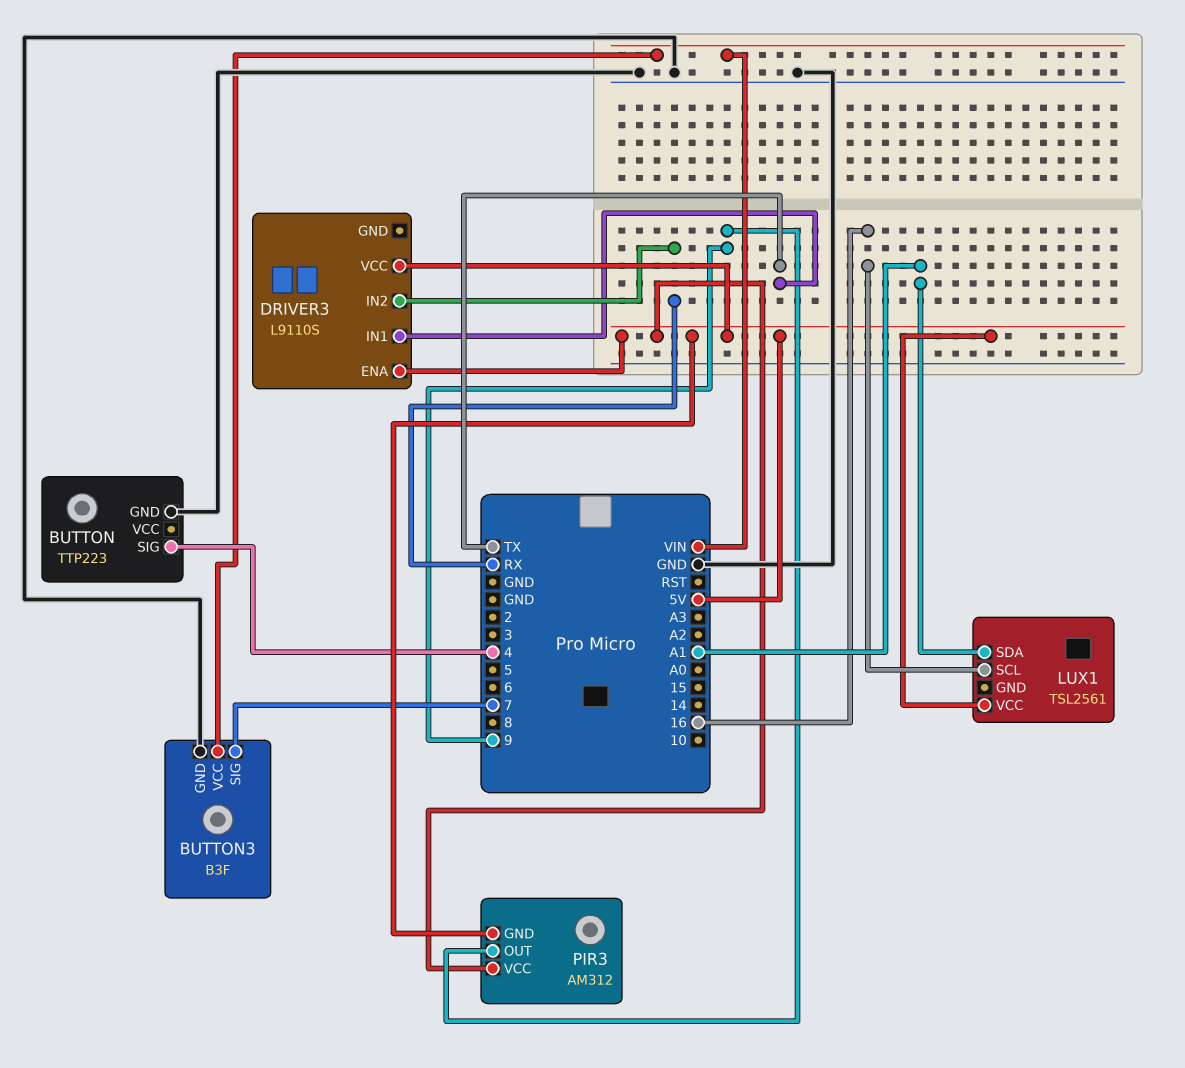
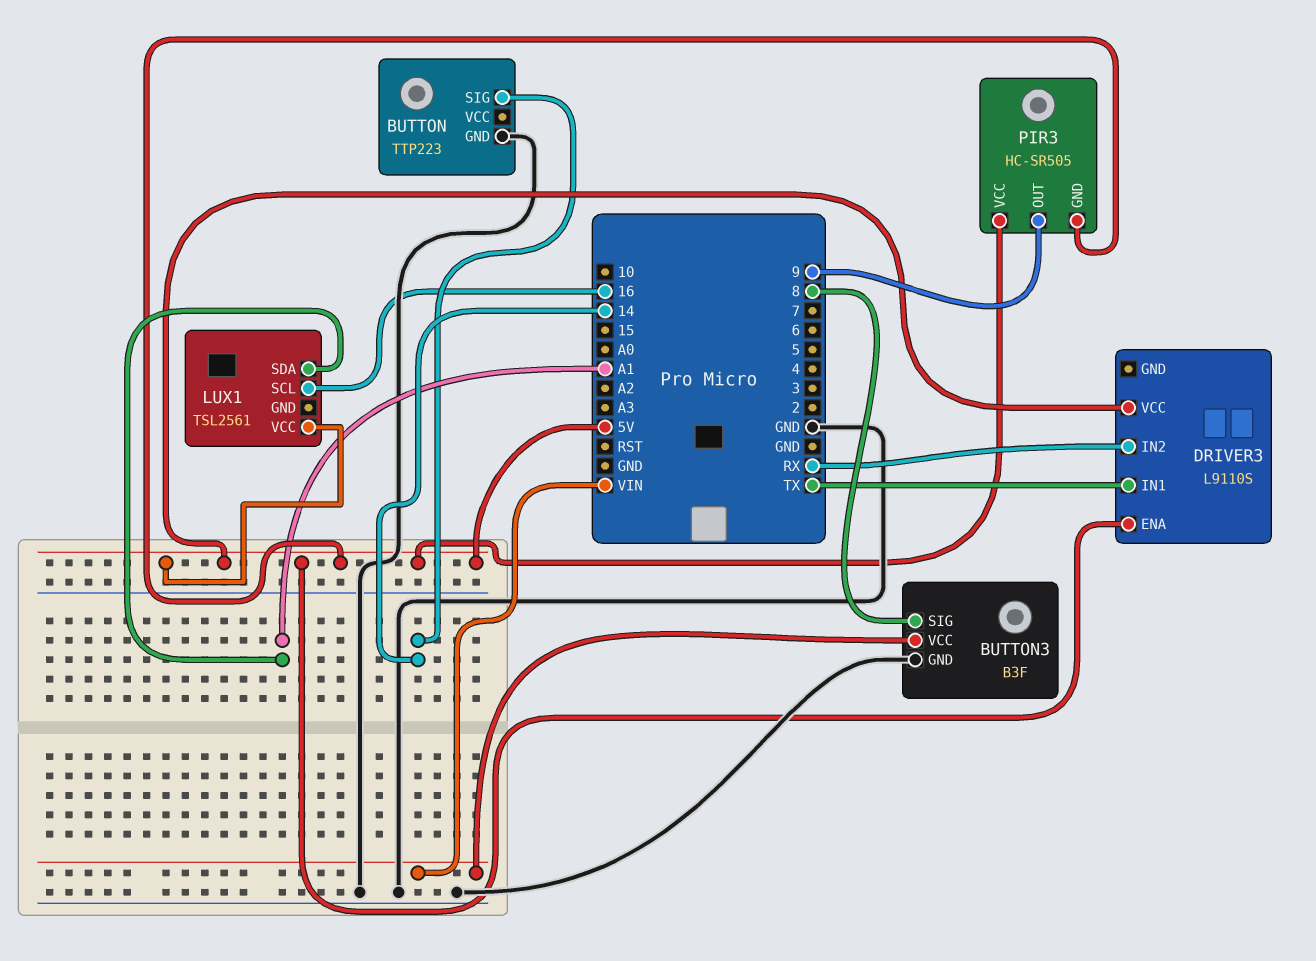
BUTTON pin SIG: 4 -> 14
BUTTON3 pin SIG: 7 -> 8
PIR3: AM312 -> HC-SR505

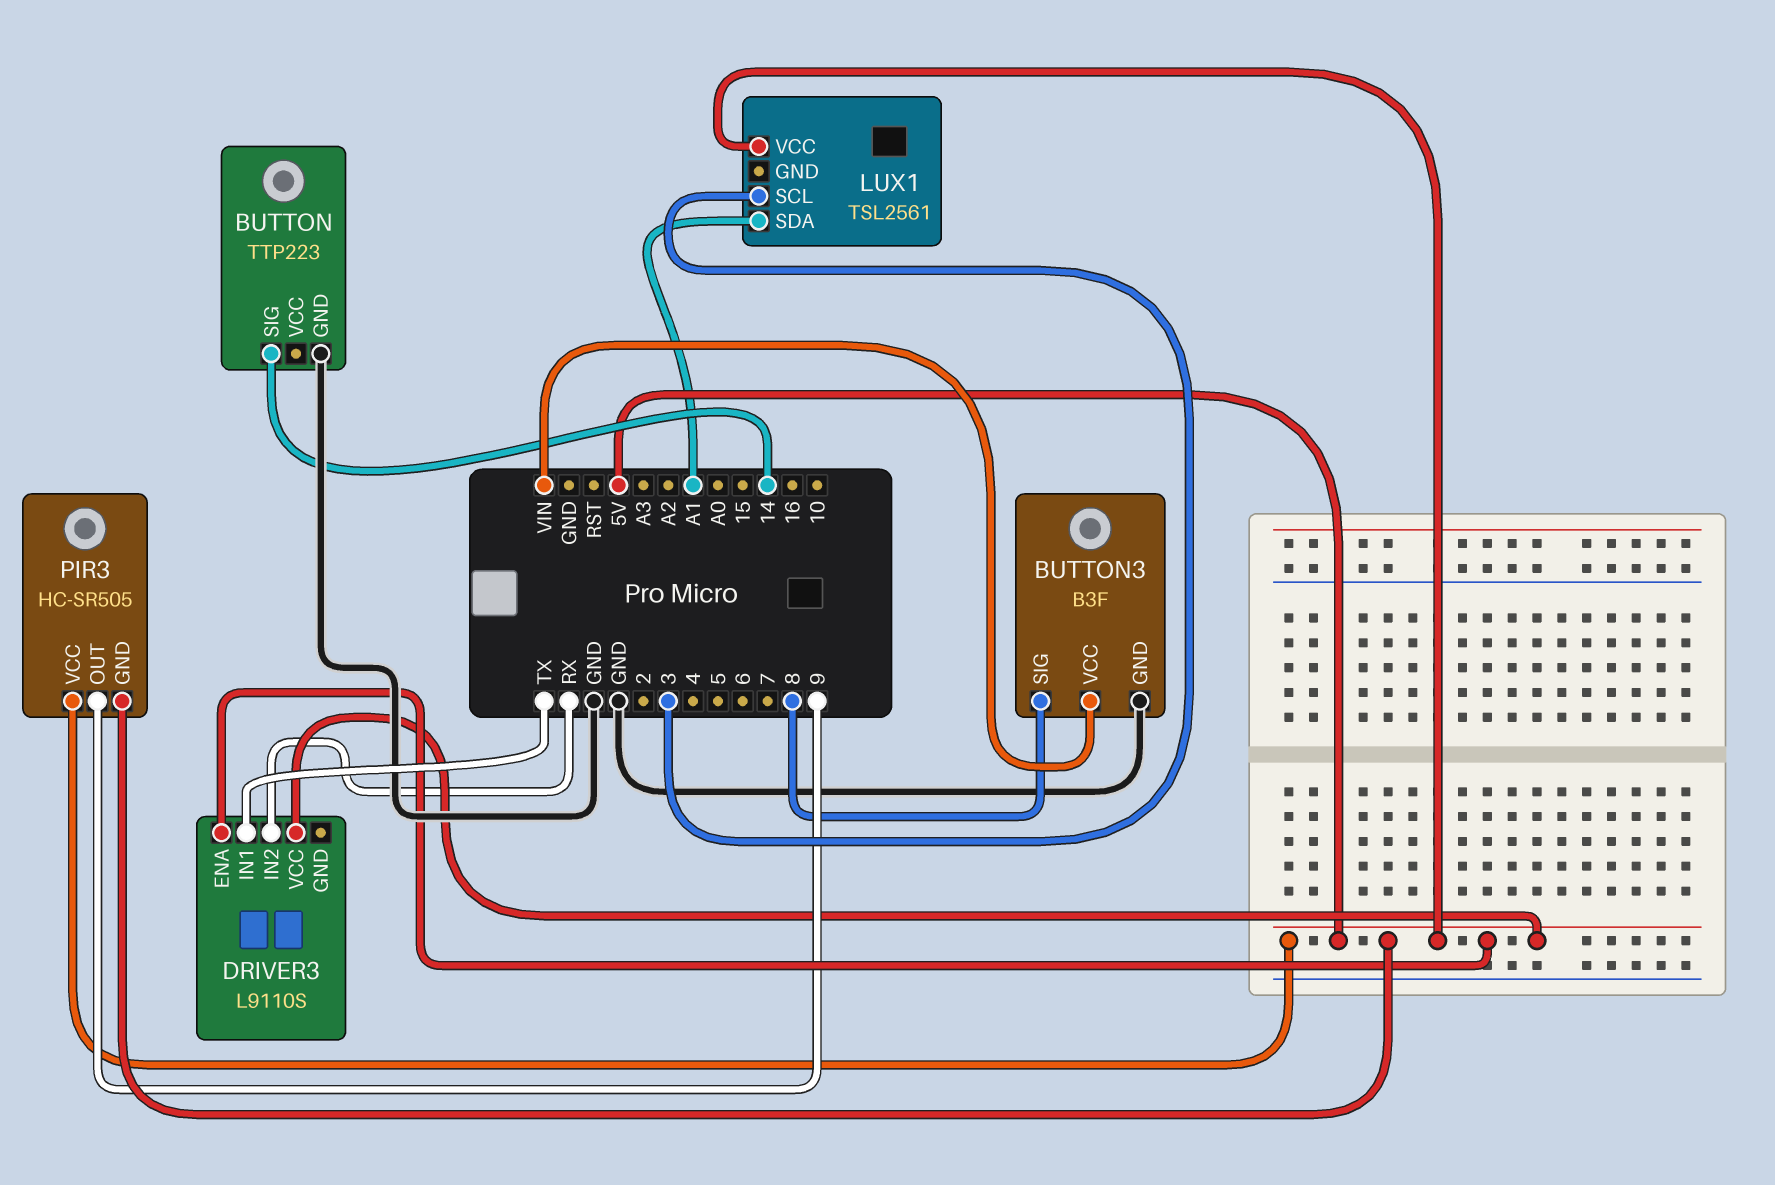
LUX1 pin SCL: 16 -> 3

